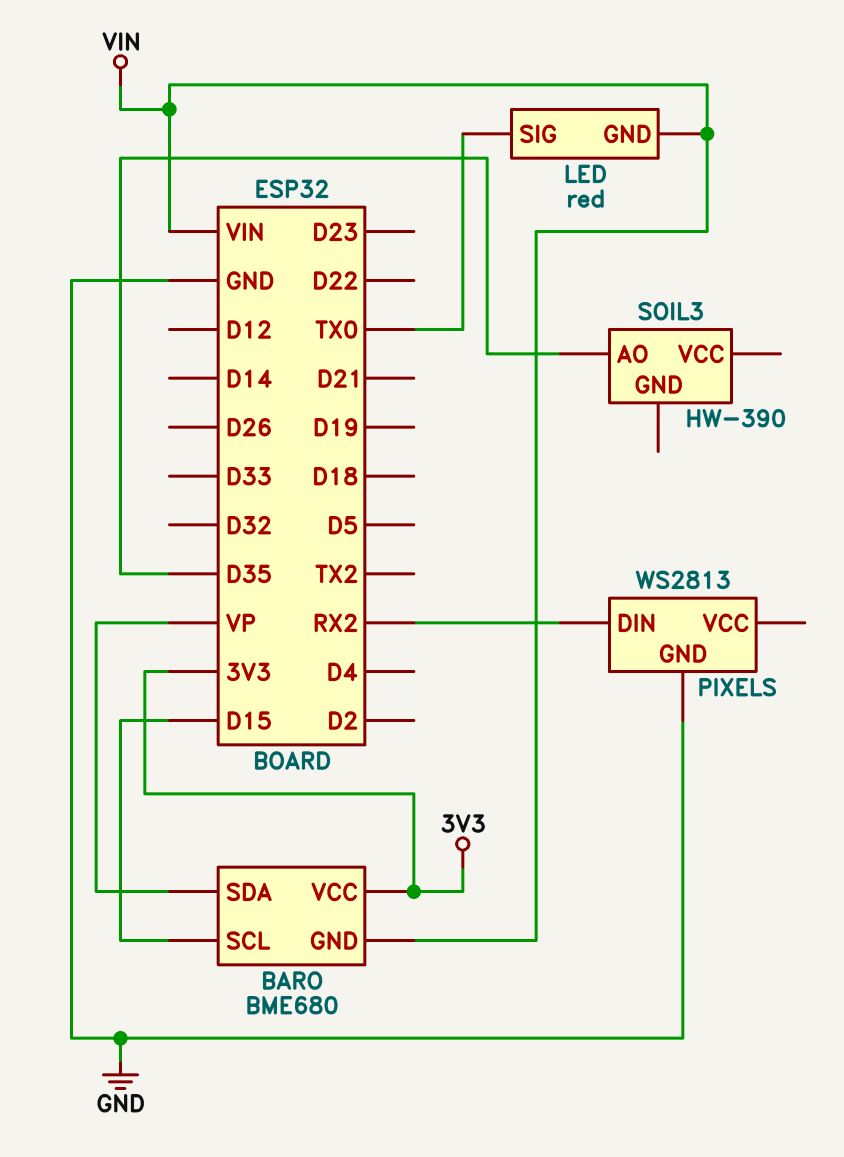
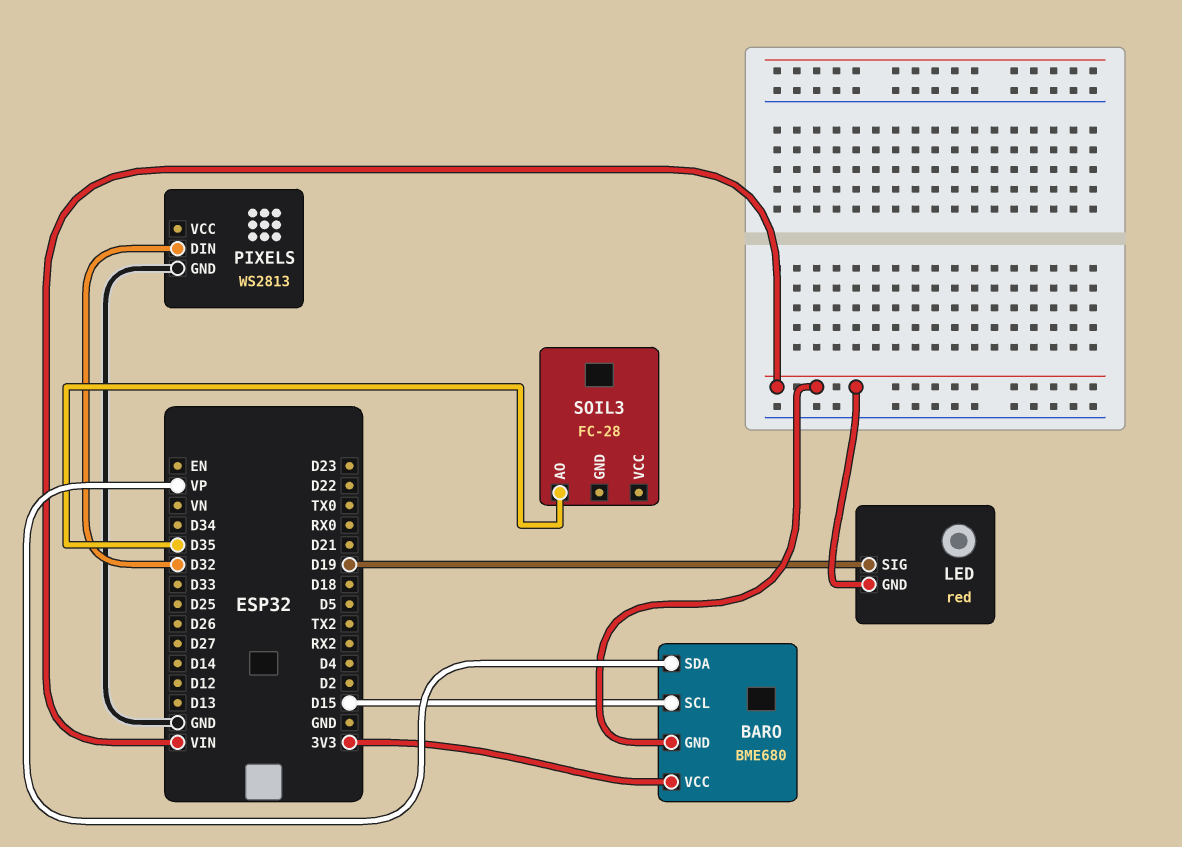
LED pin SIG: TX0 -> D19
PIXELS pin DIN: RX2 -> D32
SOIL3: HW-390 -> FC-28

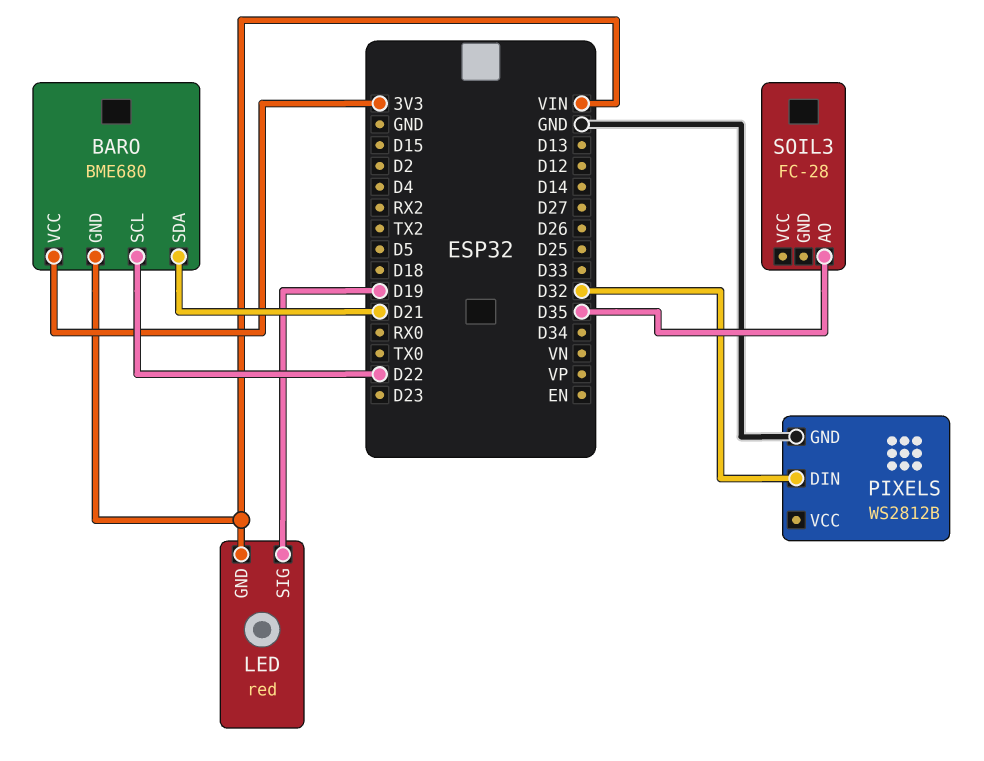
BARO pin SCL: D15 -> D22
BARO pin SDA: VP -> D21
PIXELS: WS2813 -> WS2812B

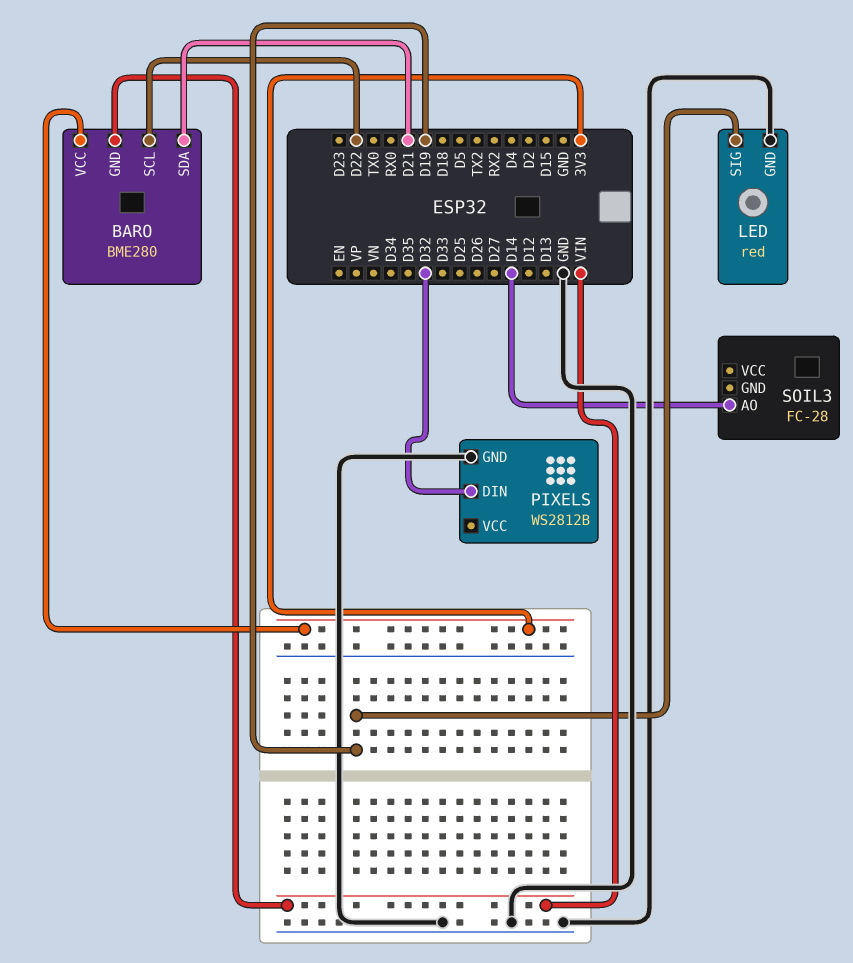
BARO: BME680 -> BME280
LED pin GND: VIN -> GND
SOIL3 pin AO: D35 -> D14

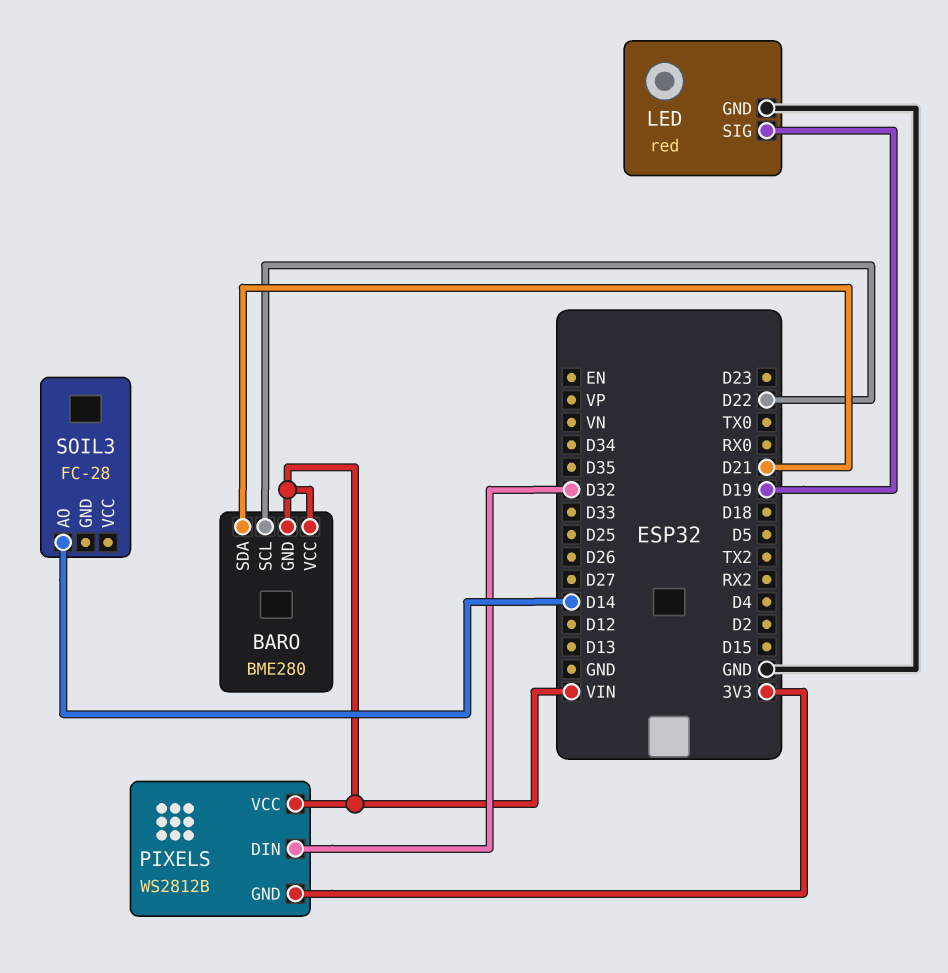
BARO pin VCC: 3V3 -> VIN
PIXELS pin GND: GND -> 3V3
PIXELS pin VCC: none -> VIN

